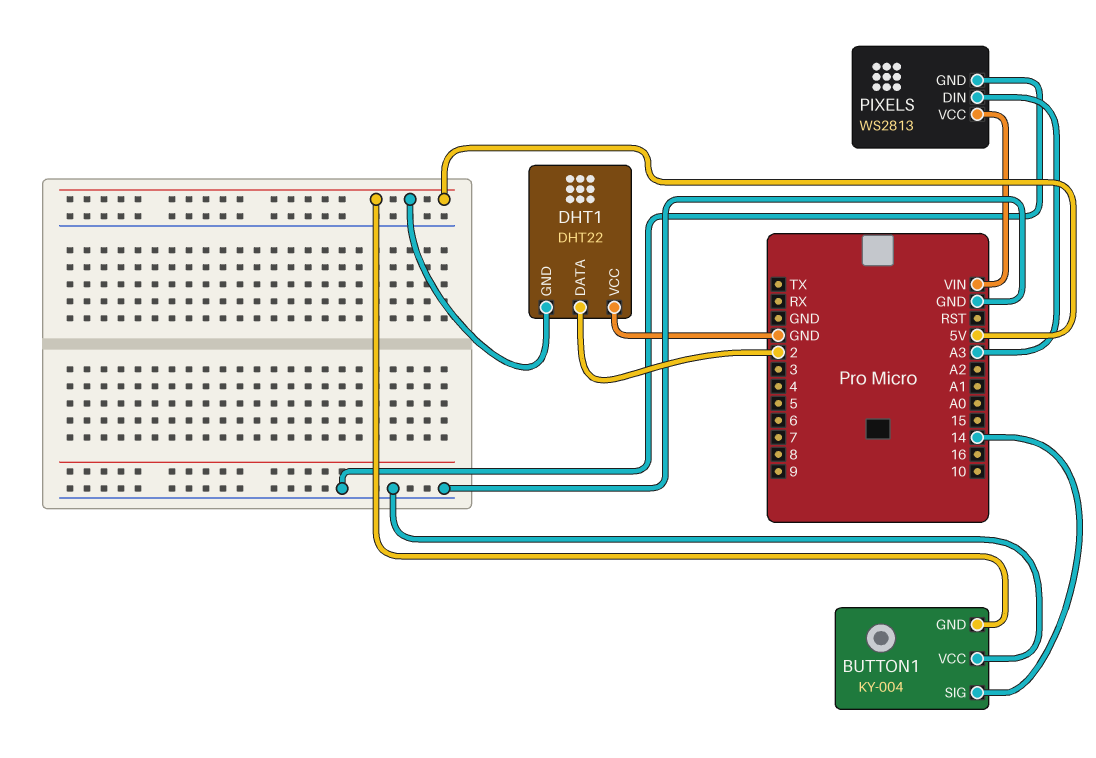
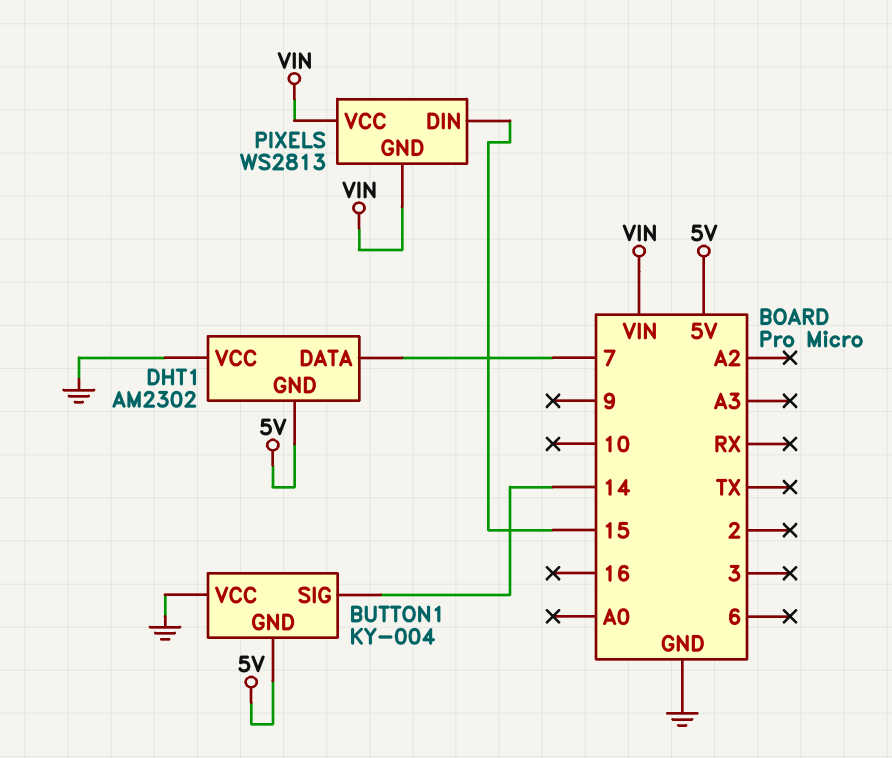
DHT1: DHT22 -> AM2302
DHT1 pin DATA: 2 -> 7
PIXELS pin DIN: A3 -> 15
PIXELS pin GND: GND -> VIN

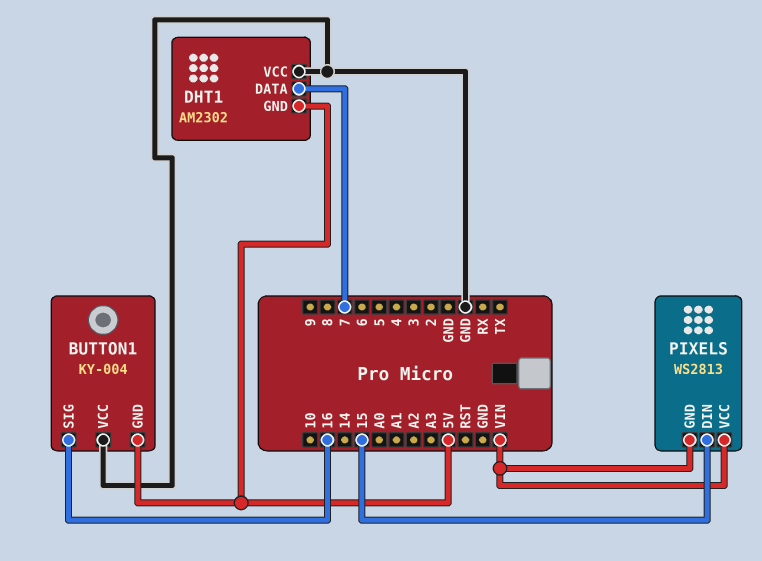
BUTTON1 pin SIG: 14 -> 16

